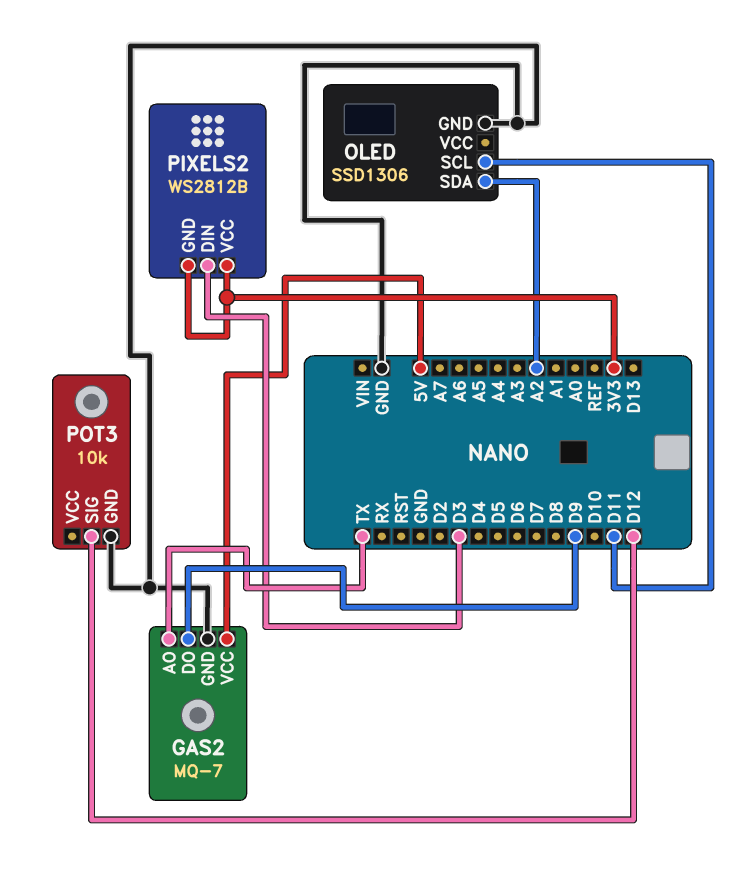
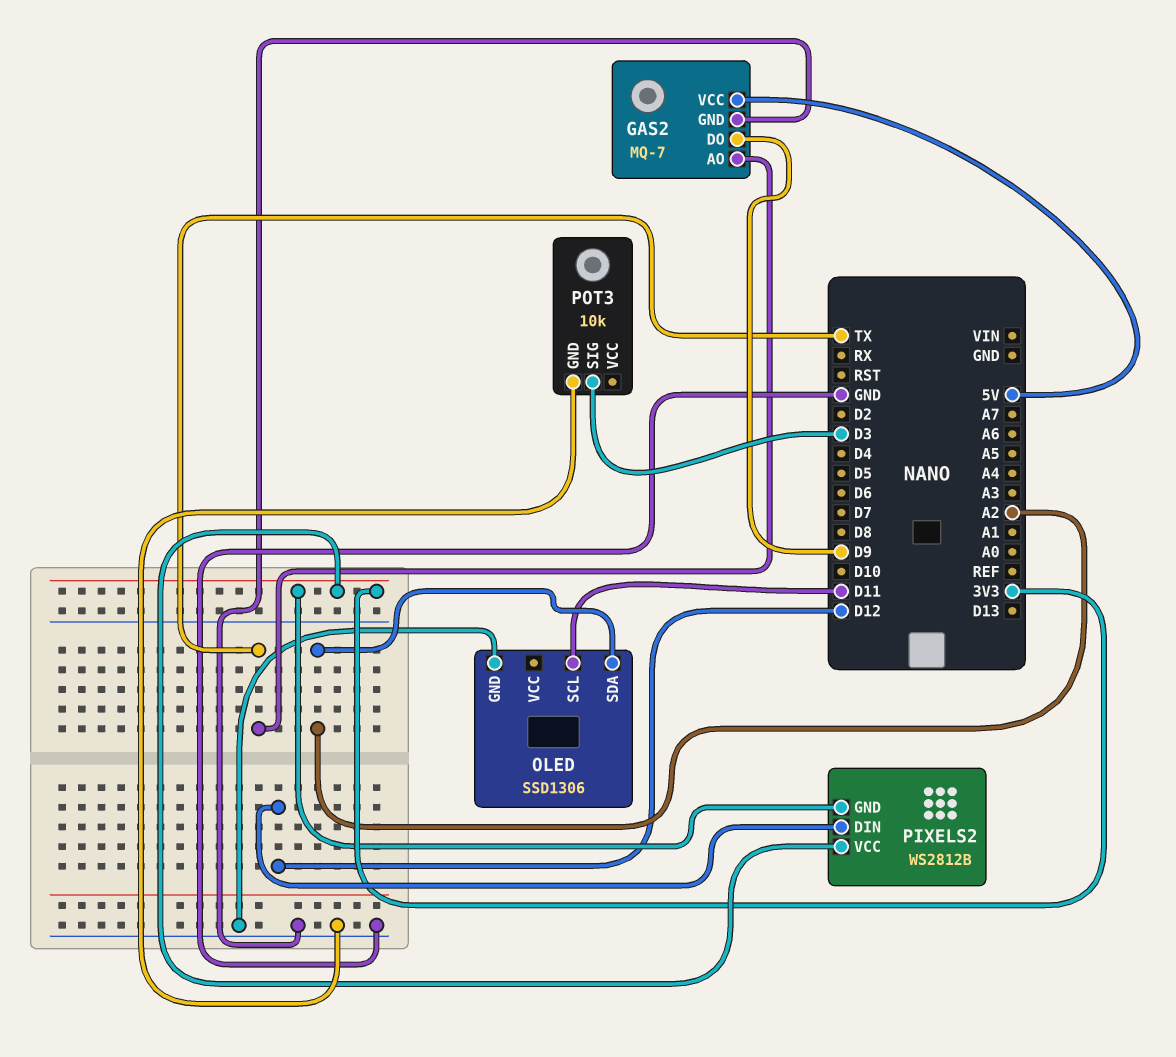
PIXELS2 pin DIN: D3 -> D12
POT3 pin SIG: D12 -> D3

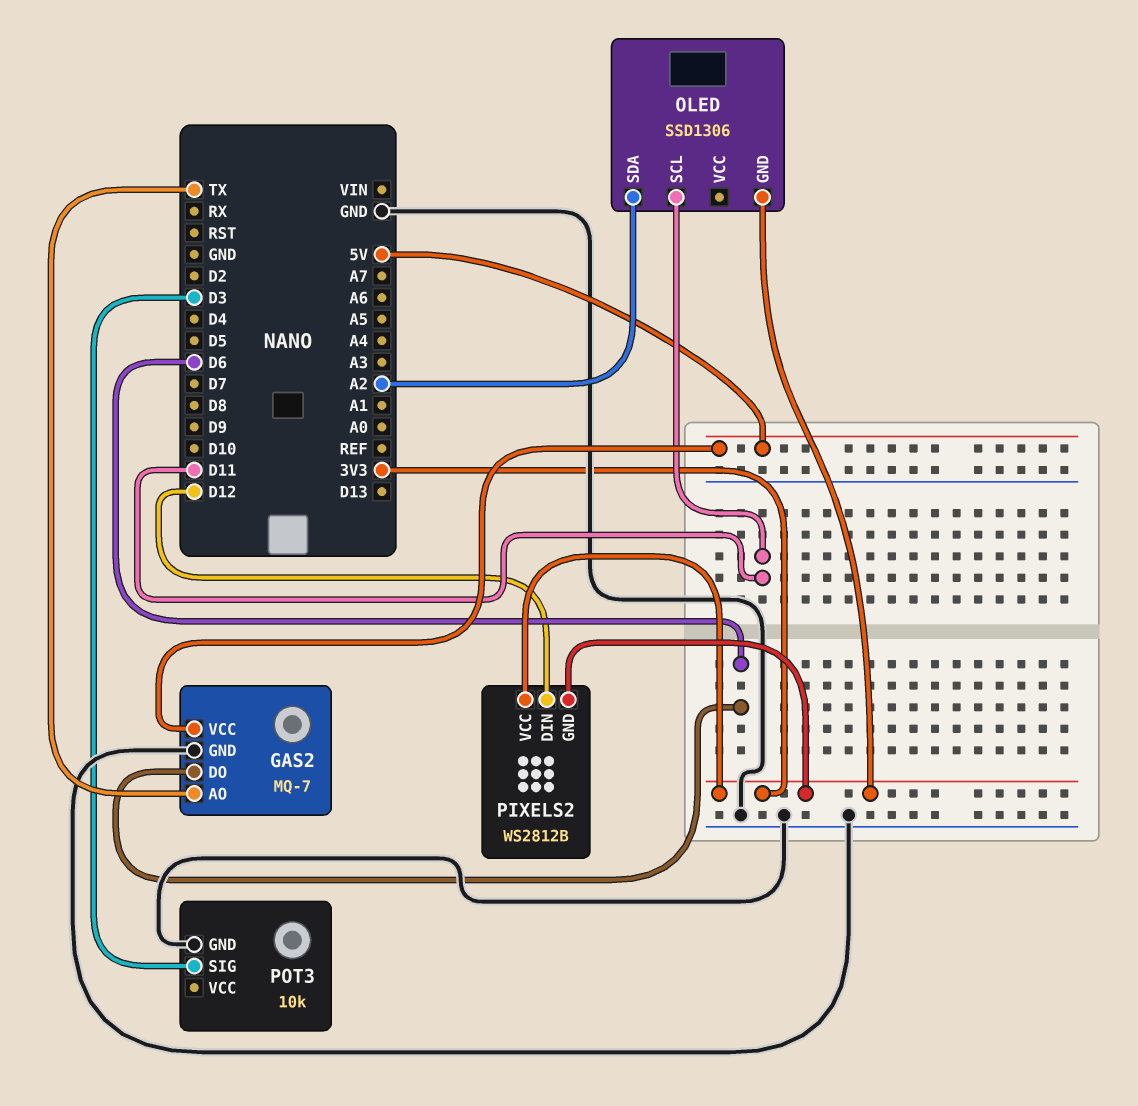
GAS2 pin DO: D9 -> D6
OLED pin GND: GND -> 3V3

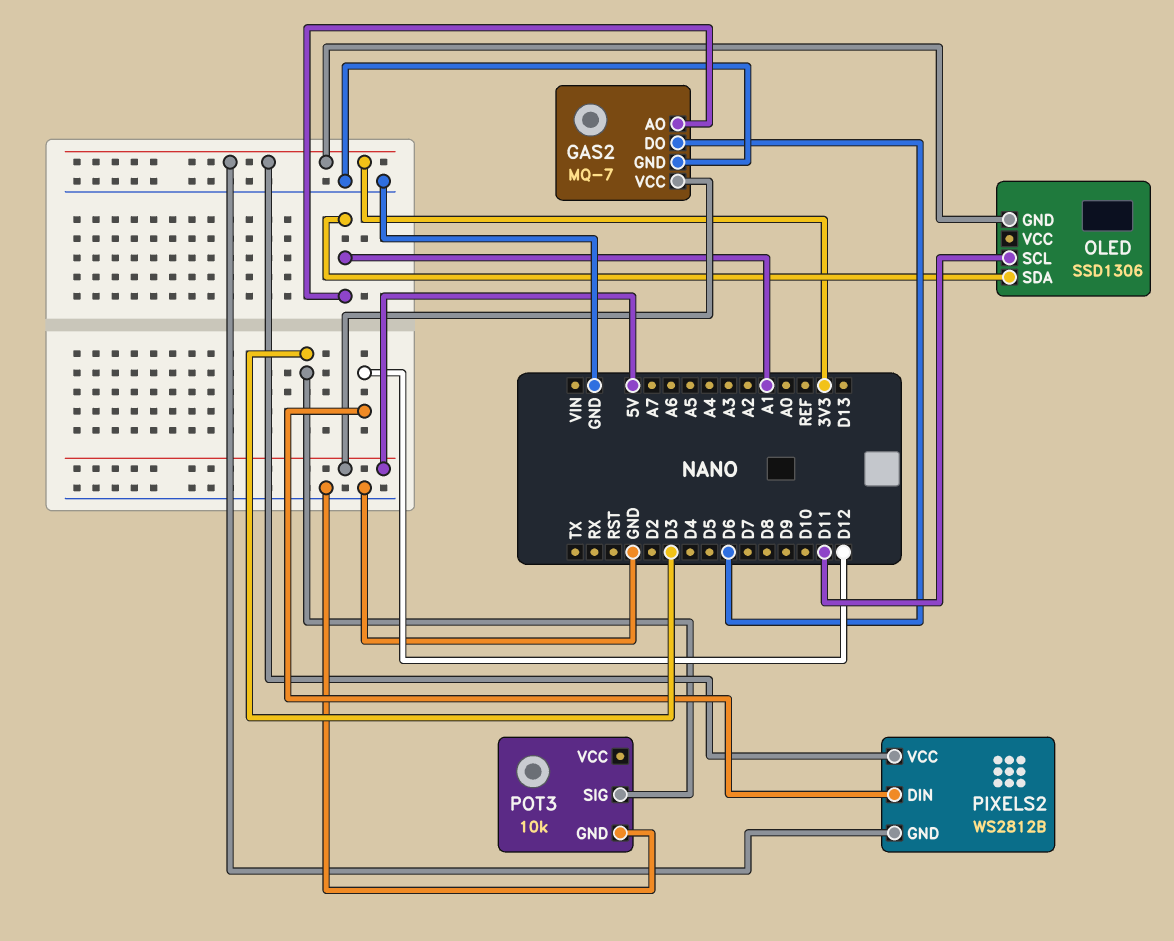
GAS2 pin AO: TX -> A1
OLED pin SDA: A2 -> A1

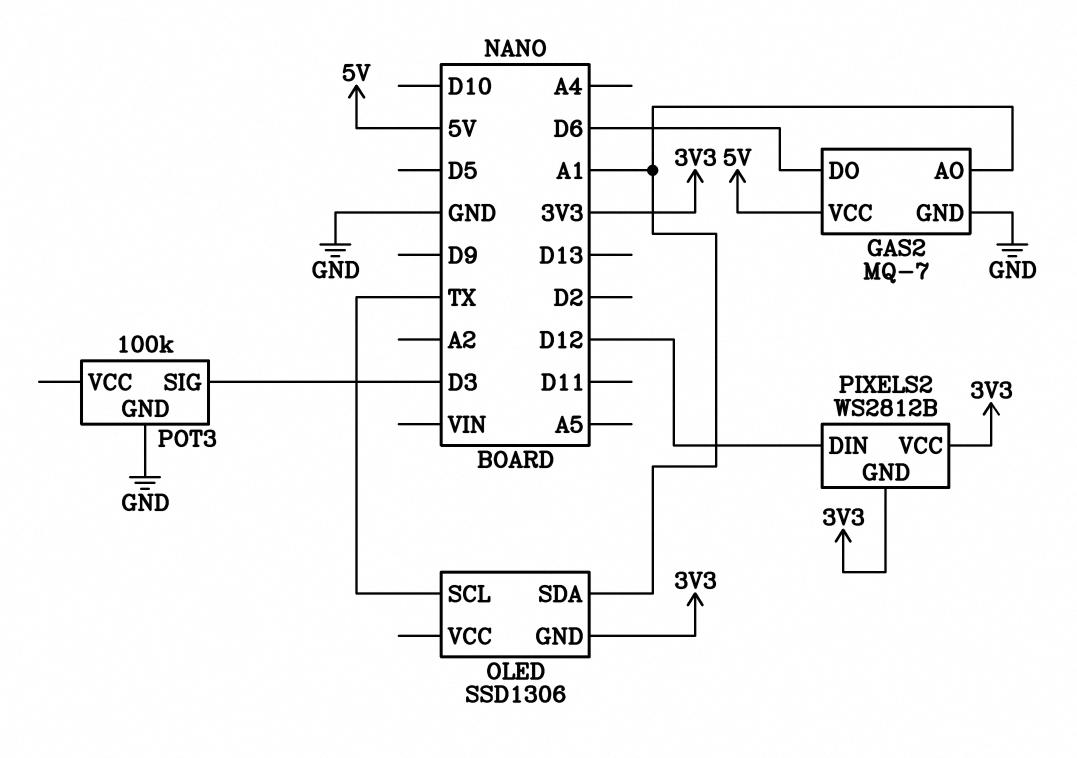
OLED pin SCL: D11 -> TX
POT3: 10k -> 100k

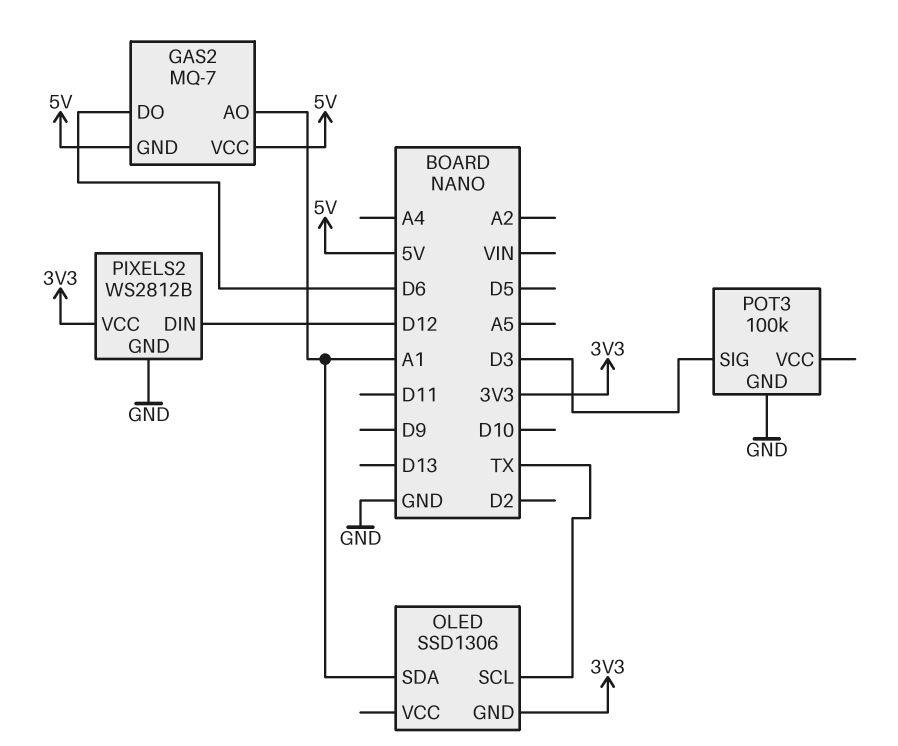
GAS2 pin GND: GND -> 5V
PIXELS2 pin GND: 3V3 -> GND

